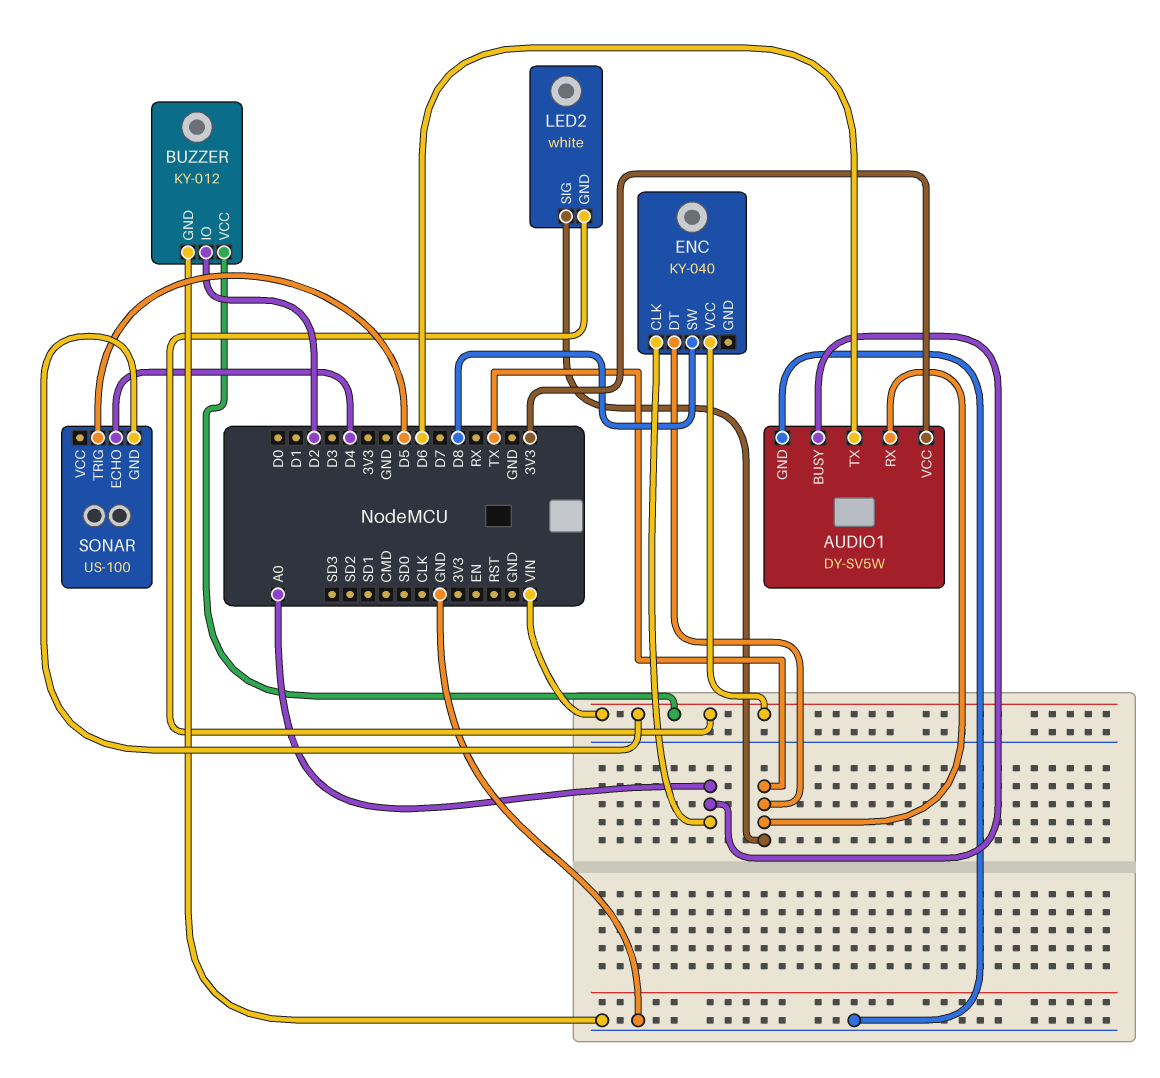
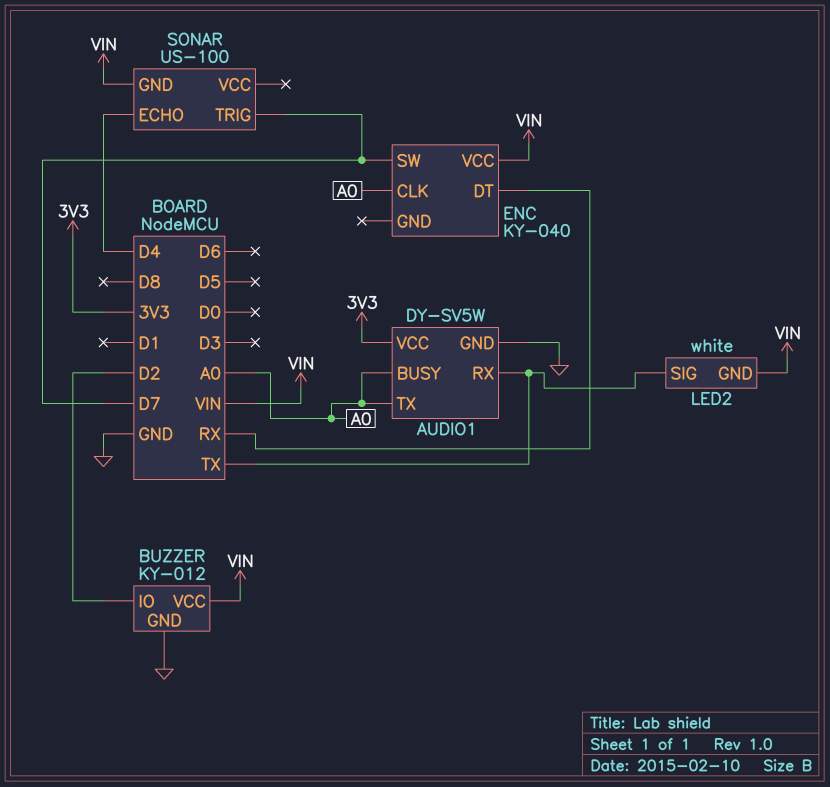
AUDIO1 pin TX: D6 -> A0
ENC pin DT: TX -> RX
ENC pin SW: D8 -> D7
SONAR pin TRIG: D5 -> D7

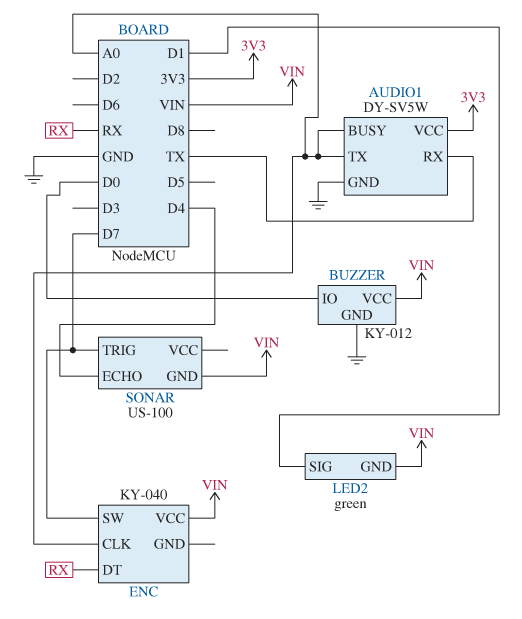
BUZZER pin IO: D2 -> D0
LED2: white -> green
LED2 pin SIG: TX -> D1

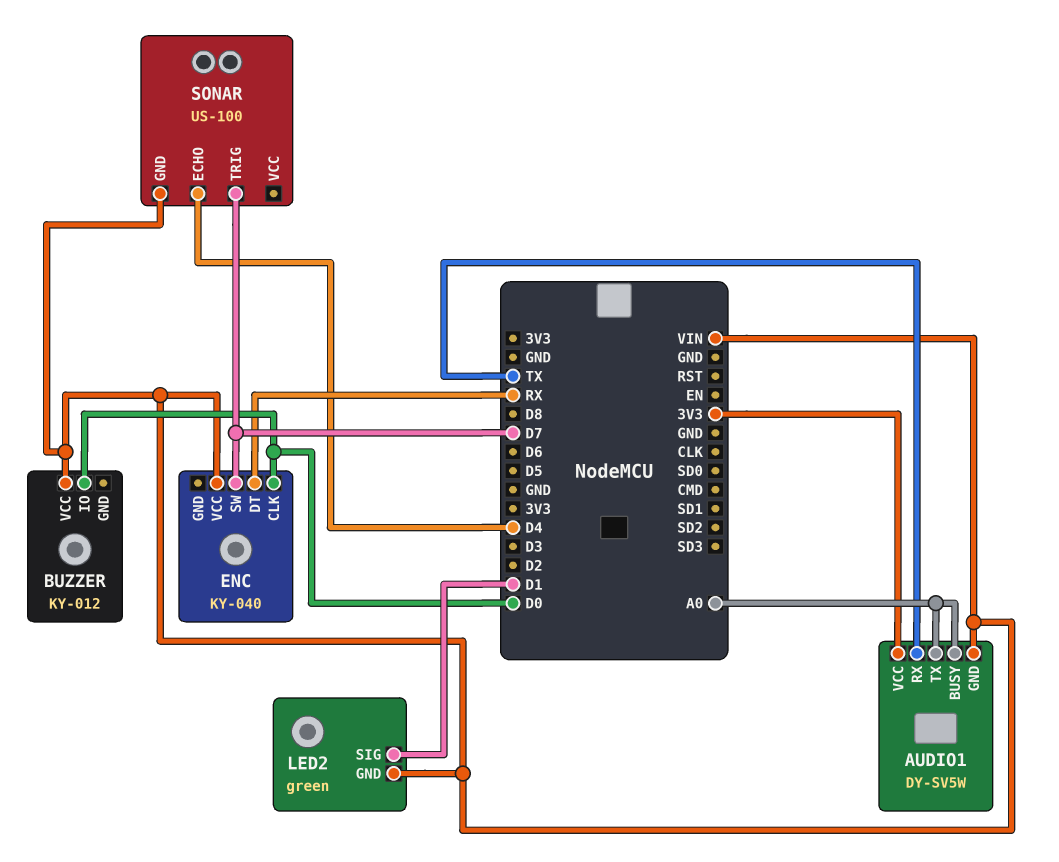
AUDIO1 pin GND: GND -> VIN
BUZZER pin GND: GND -> none
ENC pin CLK: A0 -> D0

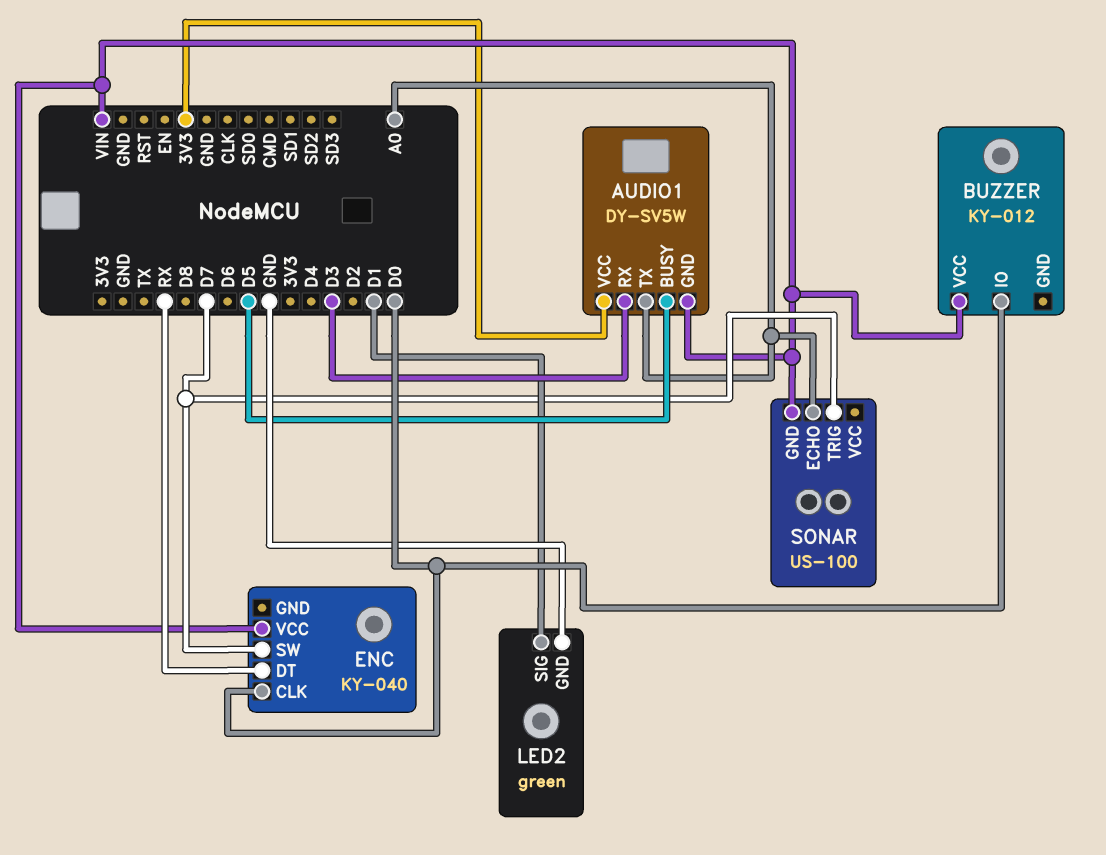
AUDIO1 pin BUSY: A0 -> D5
AUDIO1 pin RX: TX -> D3
LED2 pin GND: VIN -> GND
SONAR pin ECHO: D4 -> A0

